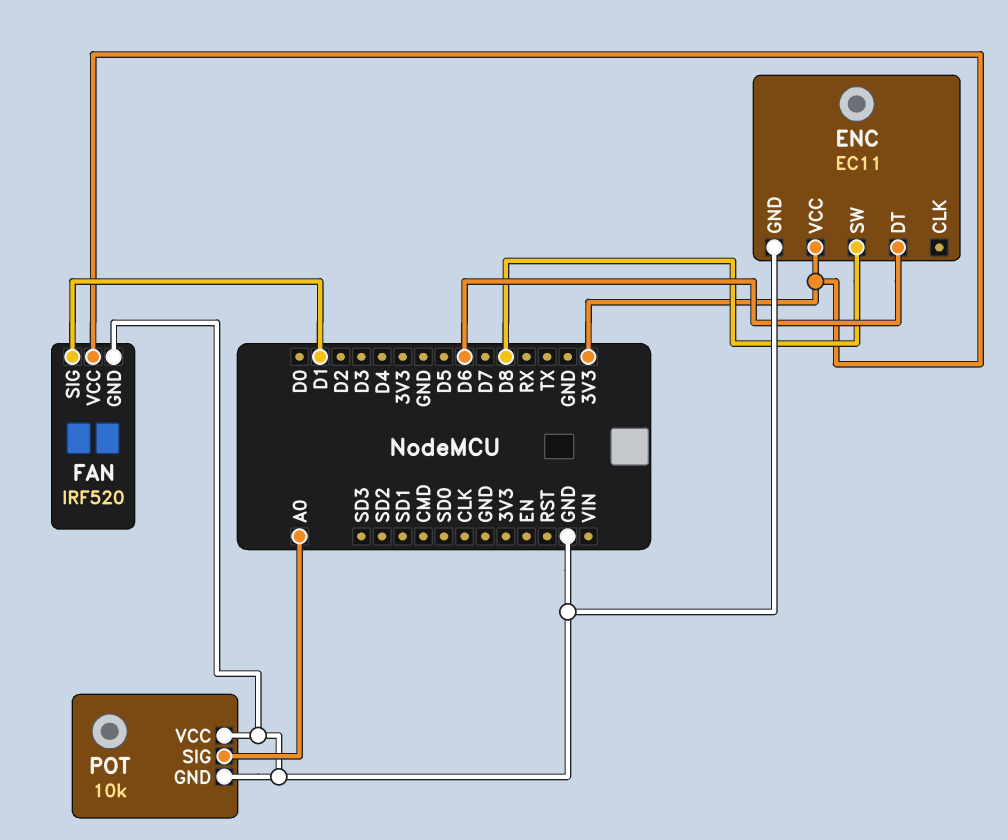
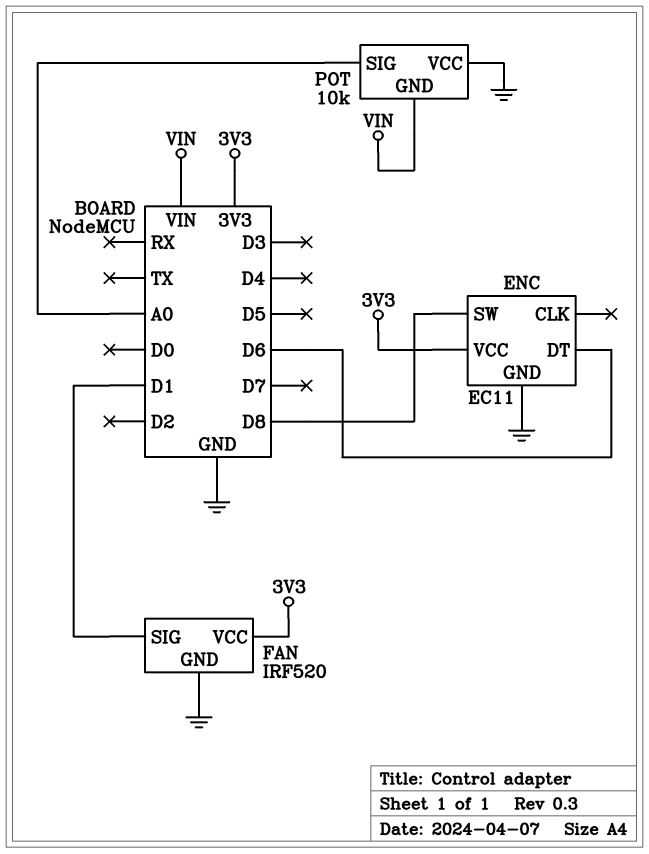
POT pin GND: GND -> VIN

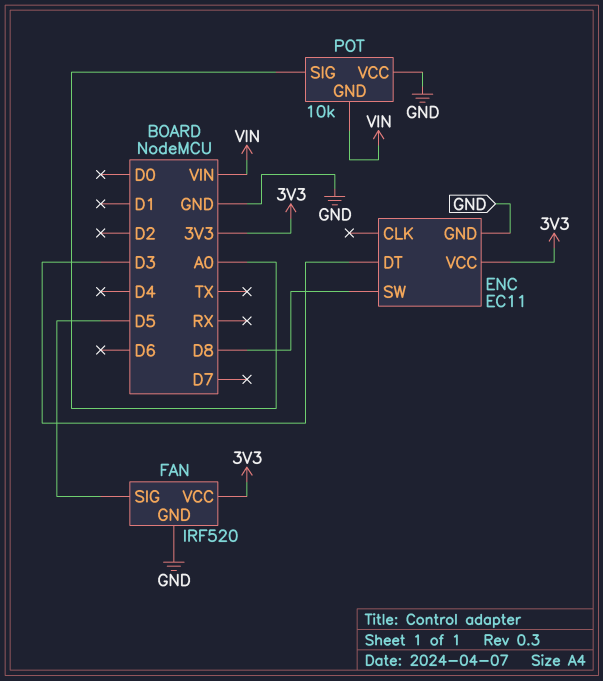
ENC pin DT: D6 -> D3
FAN pin SIG: D1 -> D5

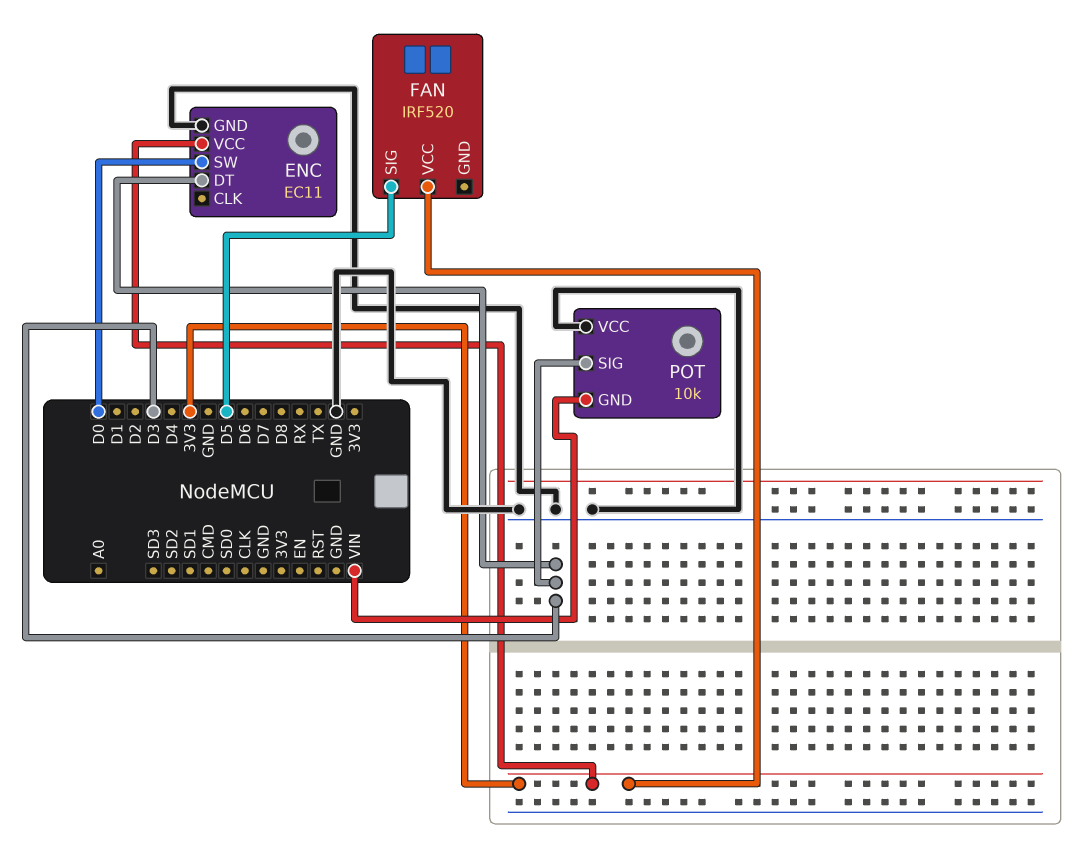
ENC pin SW: D8 -> D0
FAN pin GND: GND -> none
POT pin SIG: A0 -> D3

